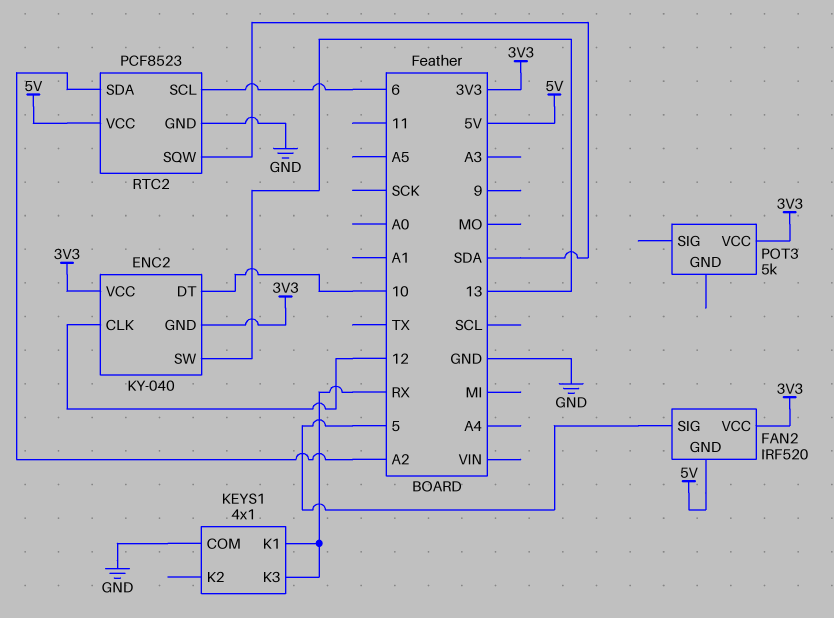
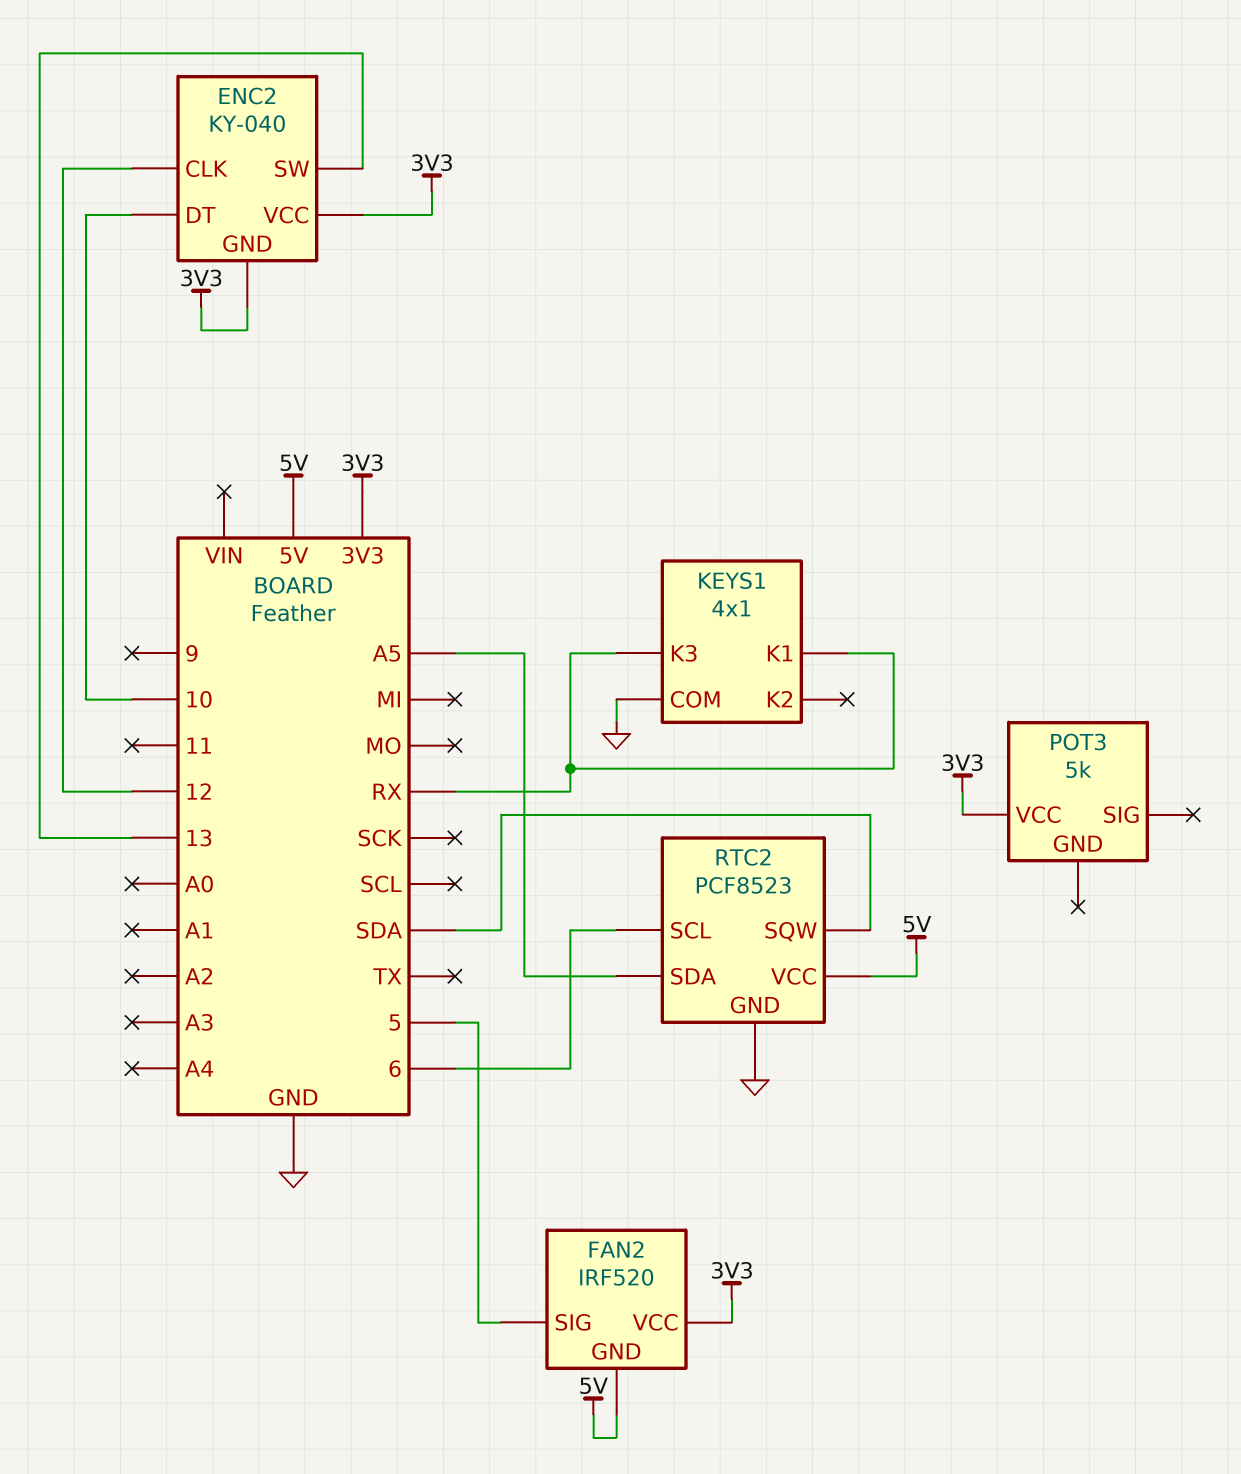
RTC2 pin SDA: A2 -> A5

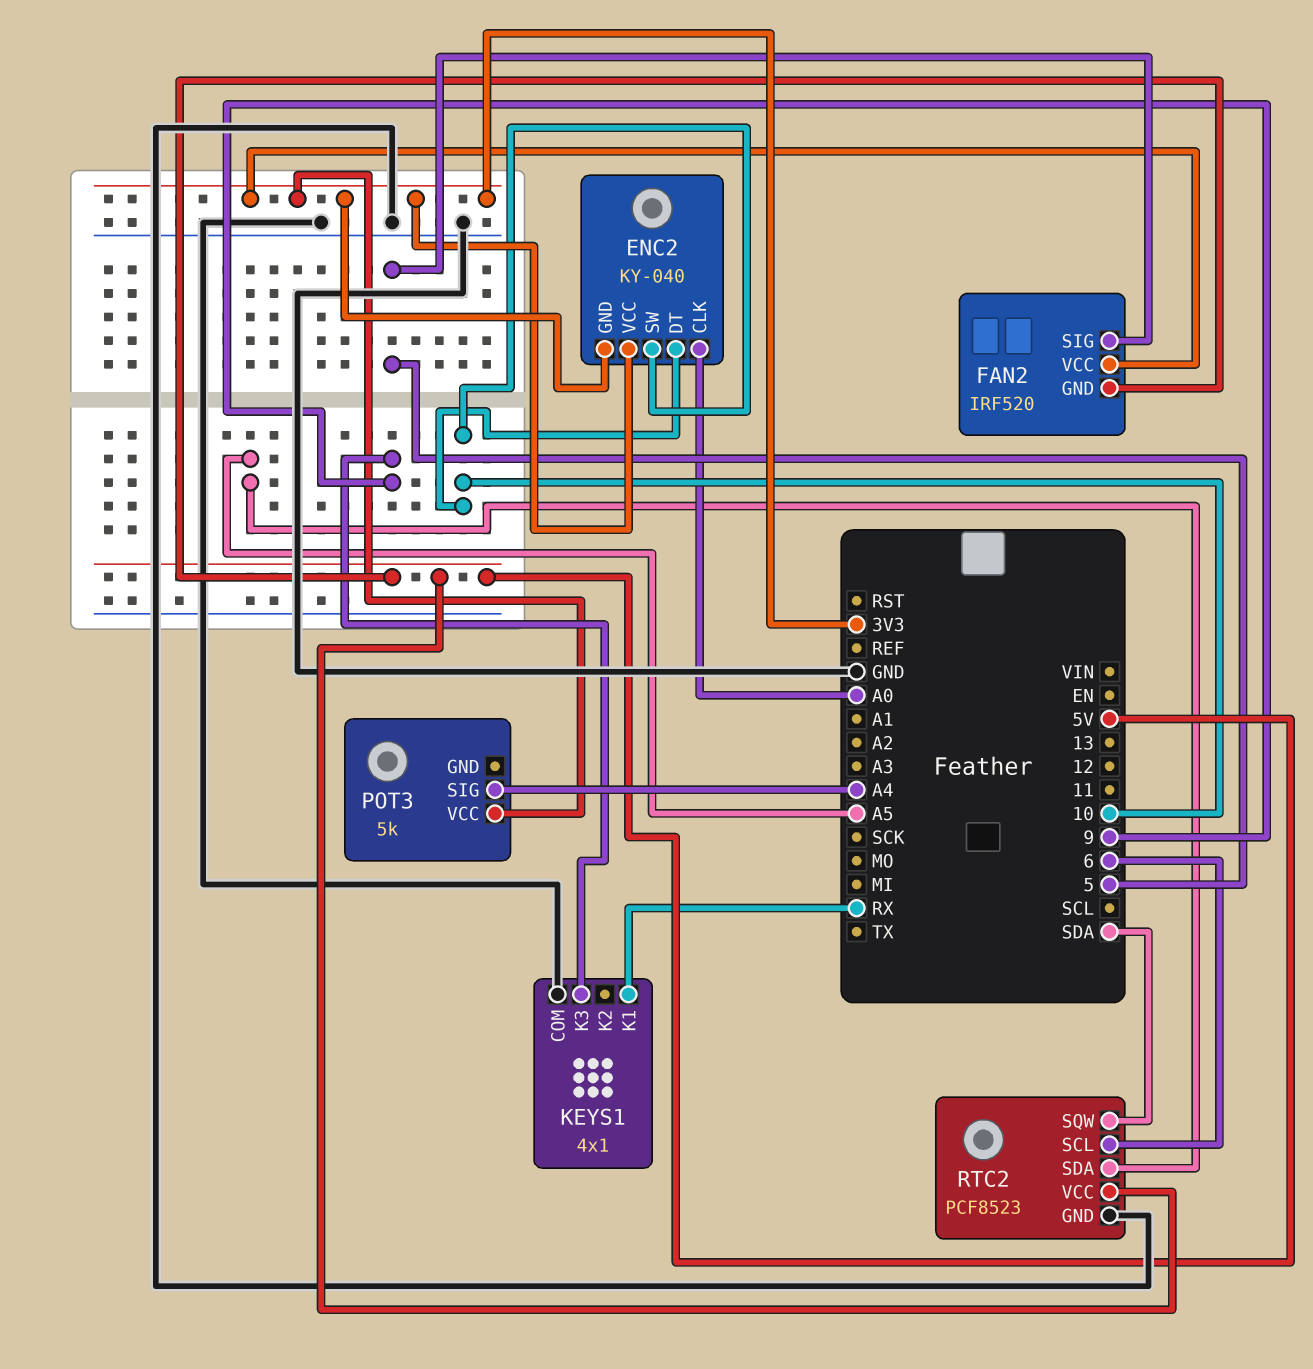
ENC2 pin CLK: 12 -> A0
ENC2 pin SW: 13 -> 10
KEYS1 pin K3: RX -> 9
POT3 pin SIG: none -> A4

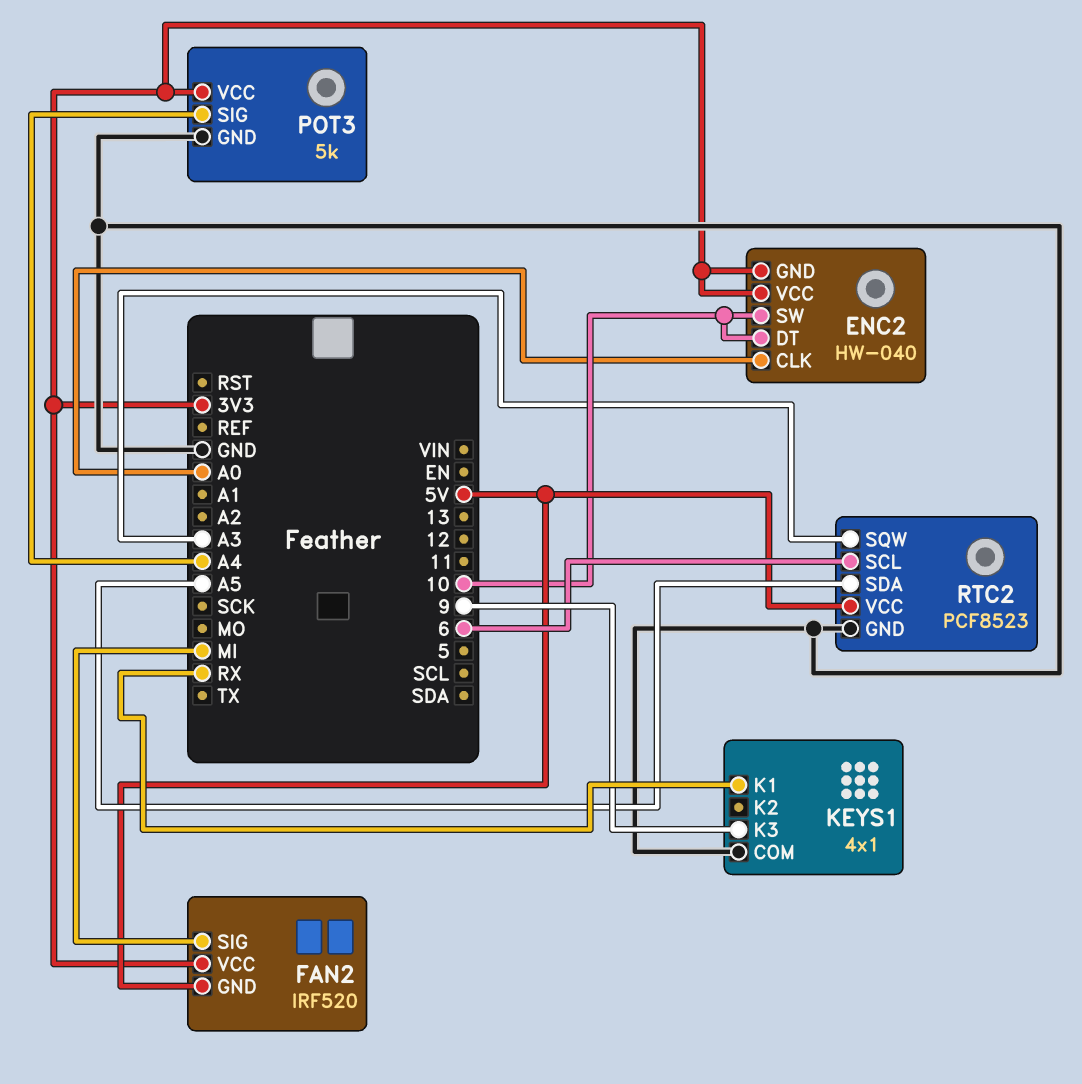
ENC2: KY-040 -> HW-040
FAN2 pin SIG: 5 -> MI
POT3 pin GND: none -> GND
RTC2 pin SQW: SDA -> A3

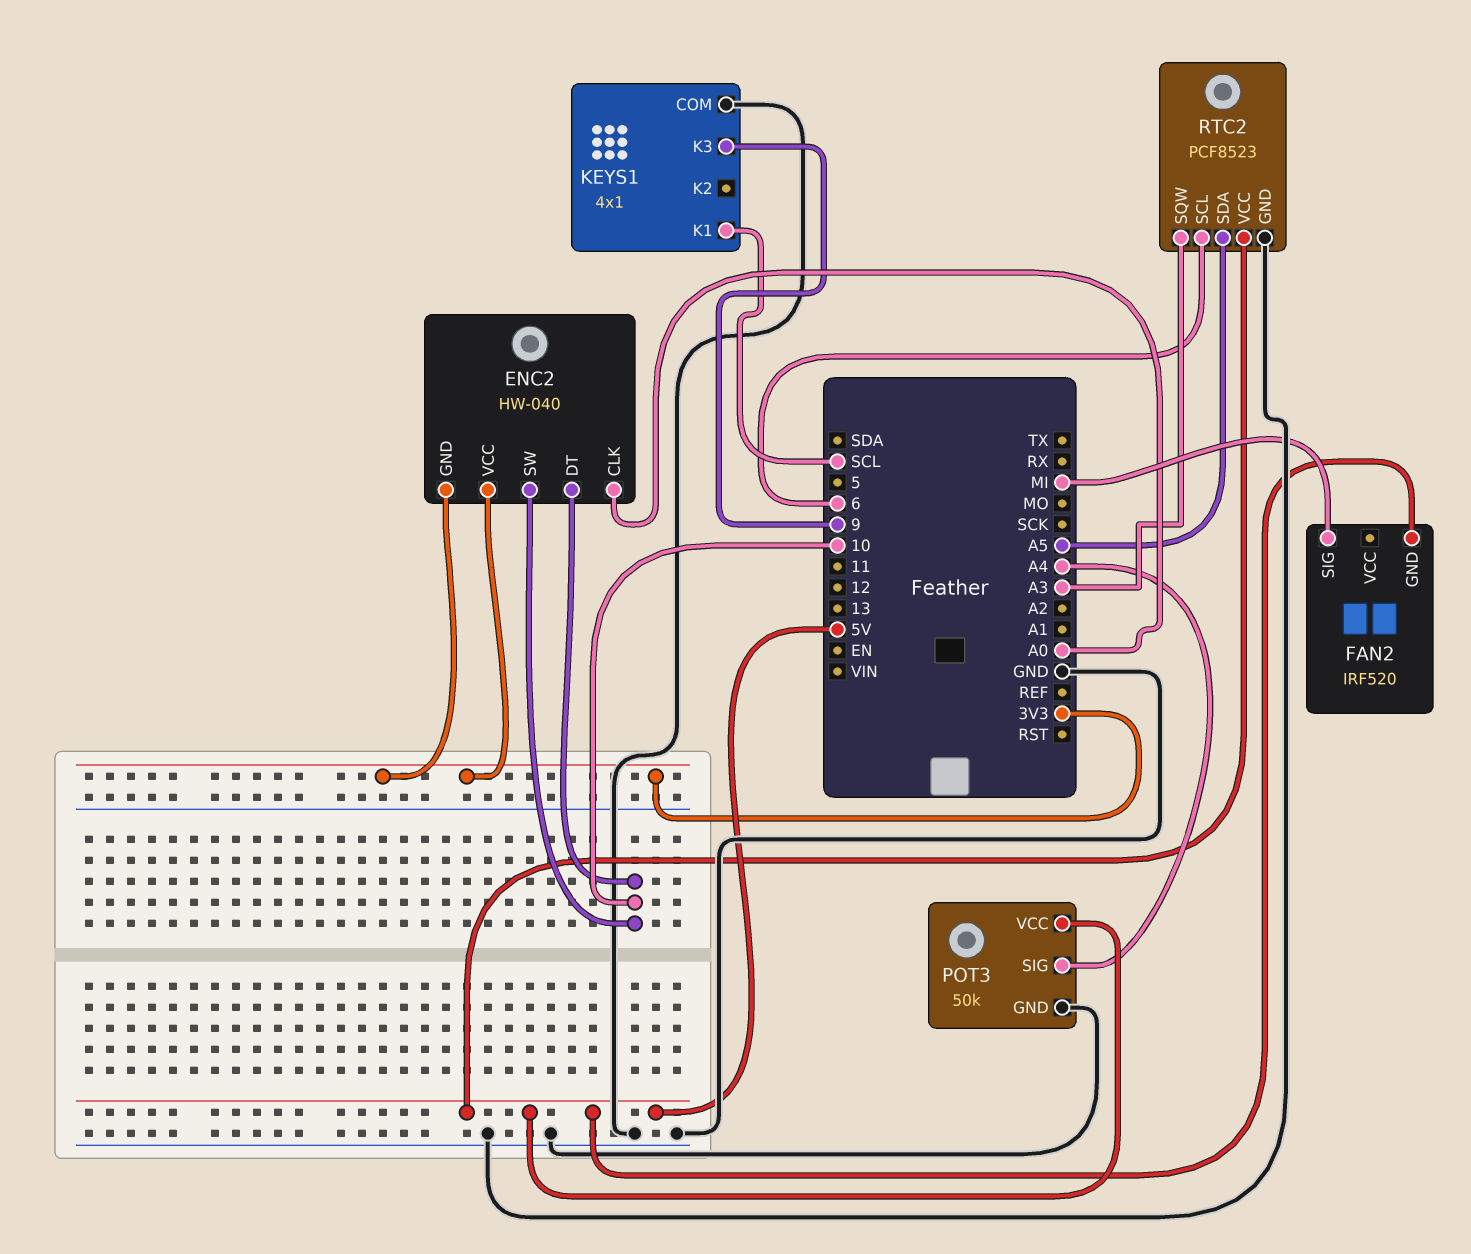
FAN2 pin VCC: 3V3 -> none
KEYS1 pin K1: RX -> SCL
POT3: 5k -> 50k
POT3 pin VCC: 3V3 -> 5V

